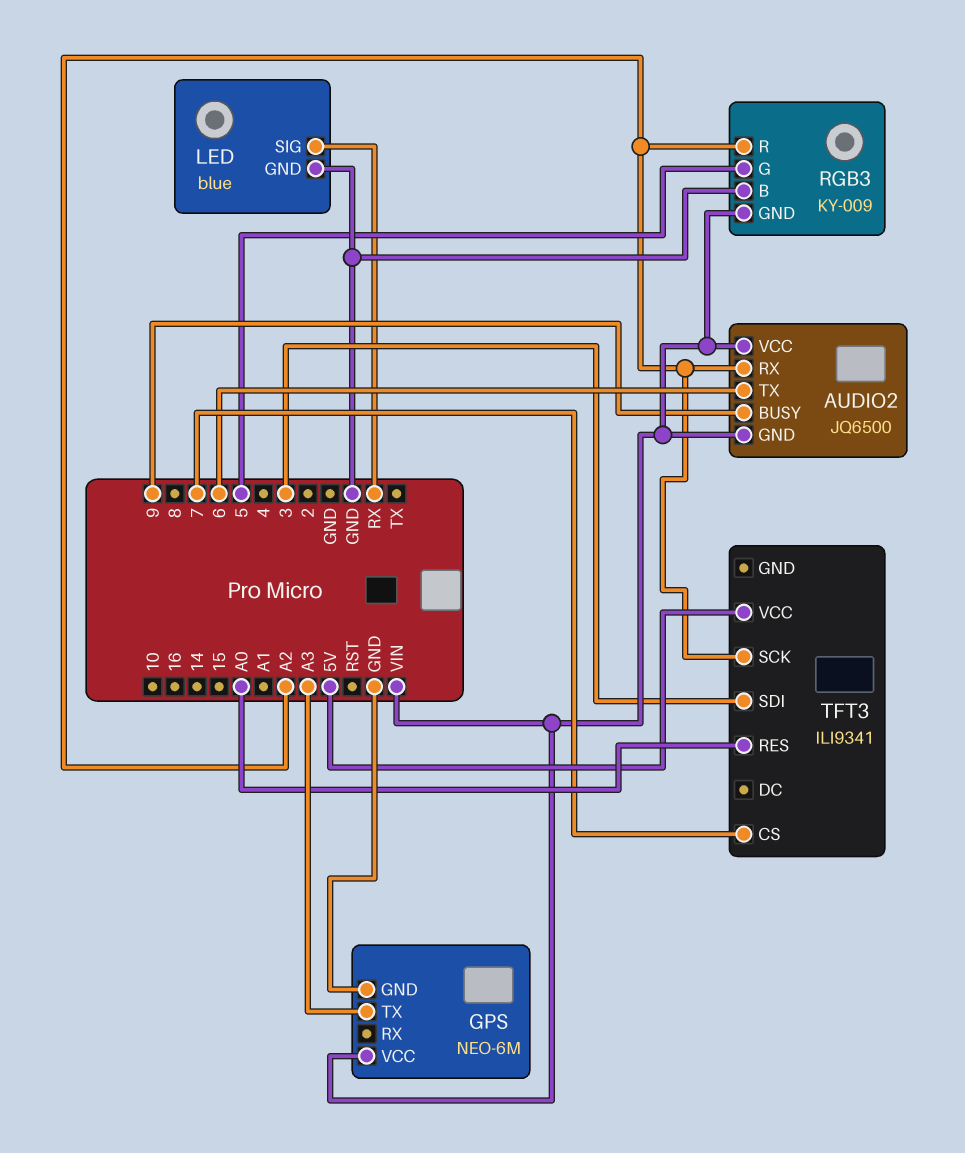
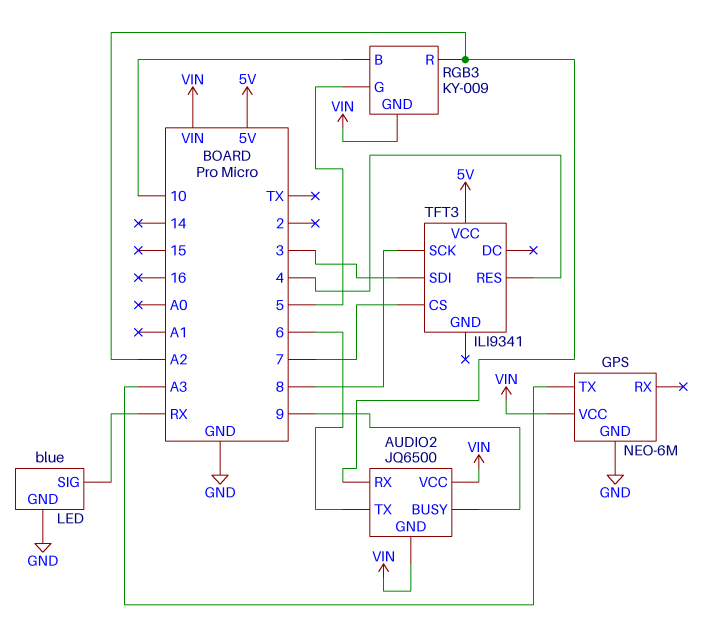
RGB3 pin B: GND -> 10
TFT3 pin RES: A0 -> 4
TFT3 pin SCK: A2 -> 8

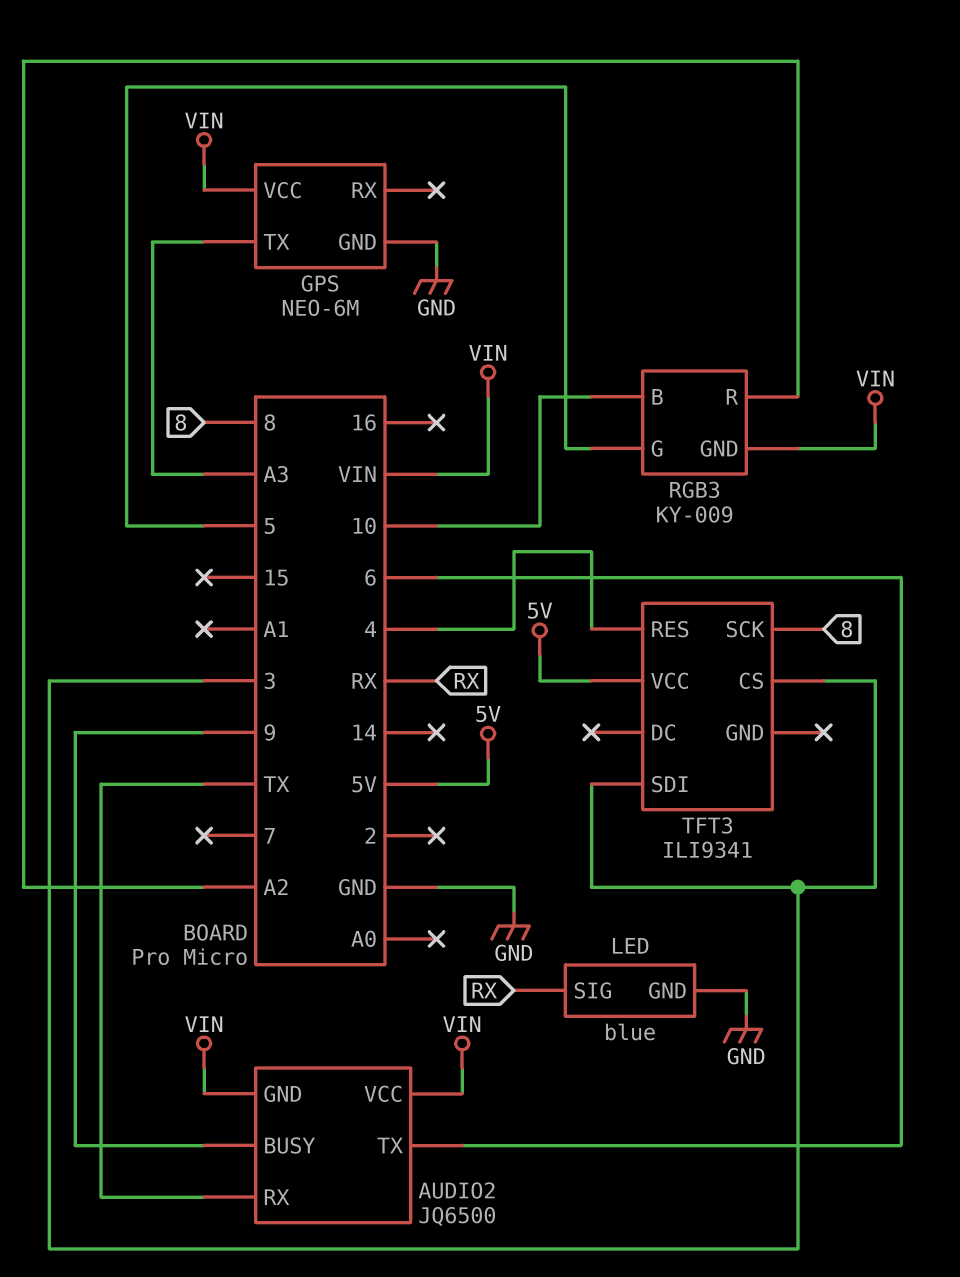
AUDIO2 pin RX: A2 -> TX
TFT3 pin CS: 7 -> 3

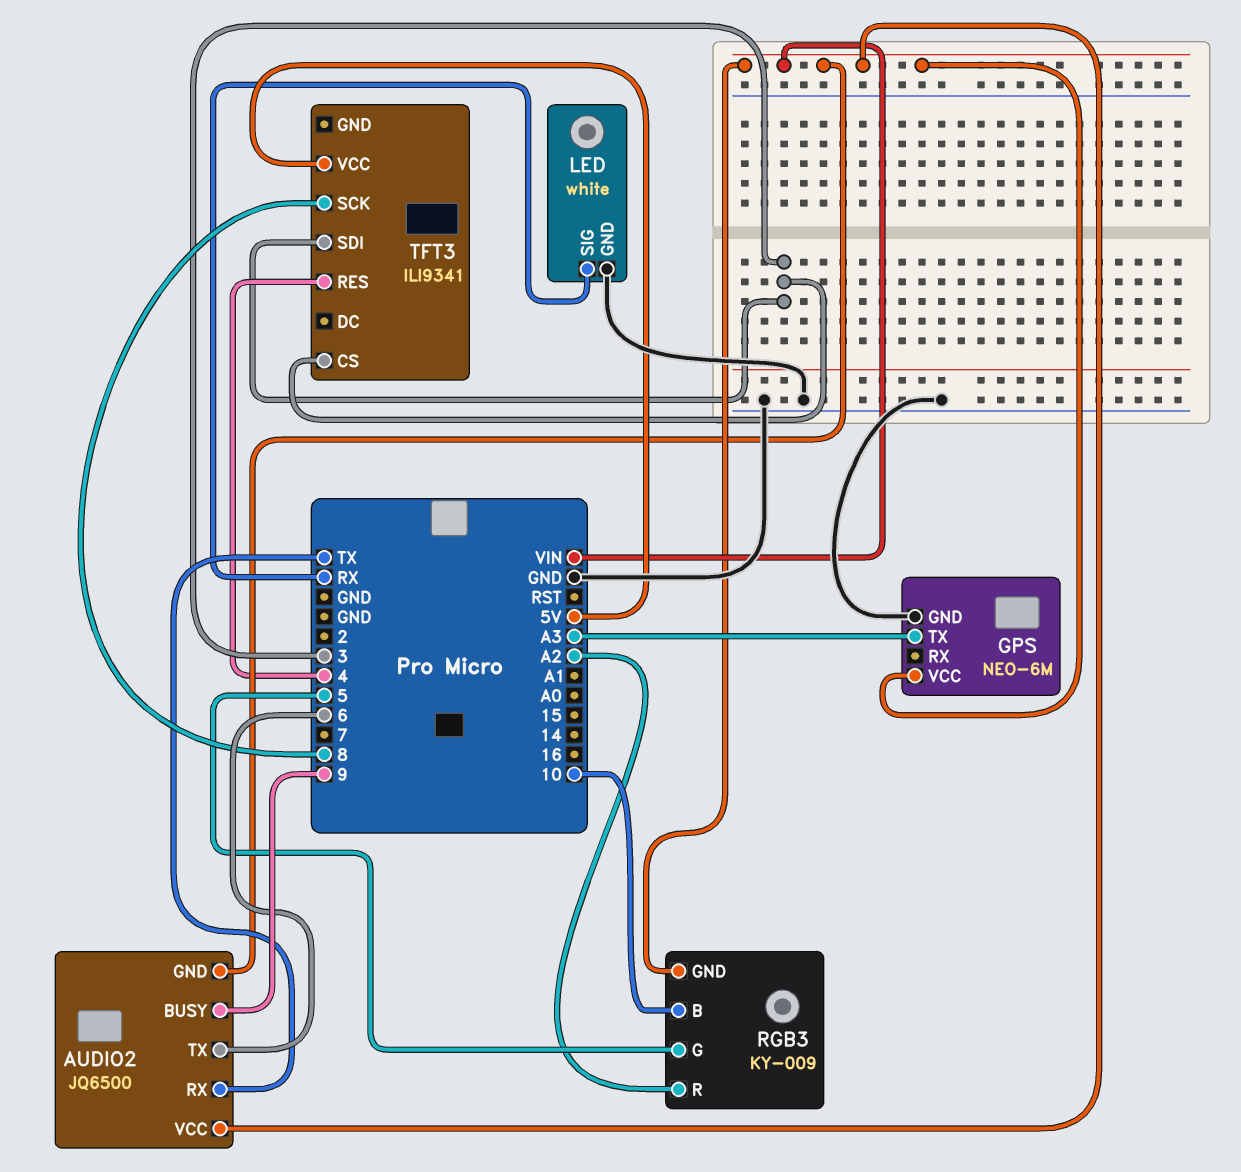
LED: blue -> white

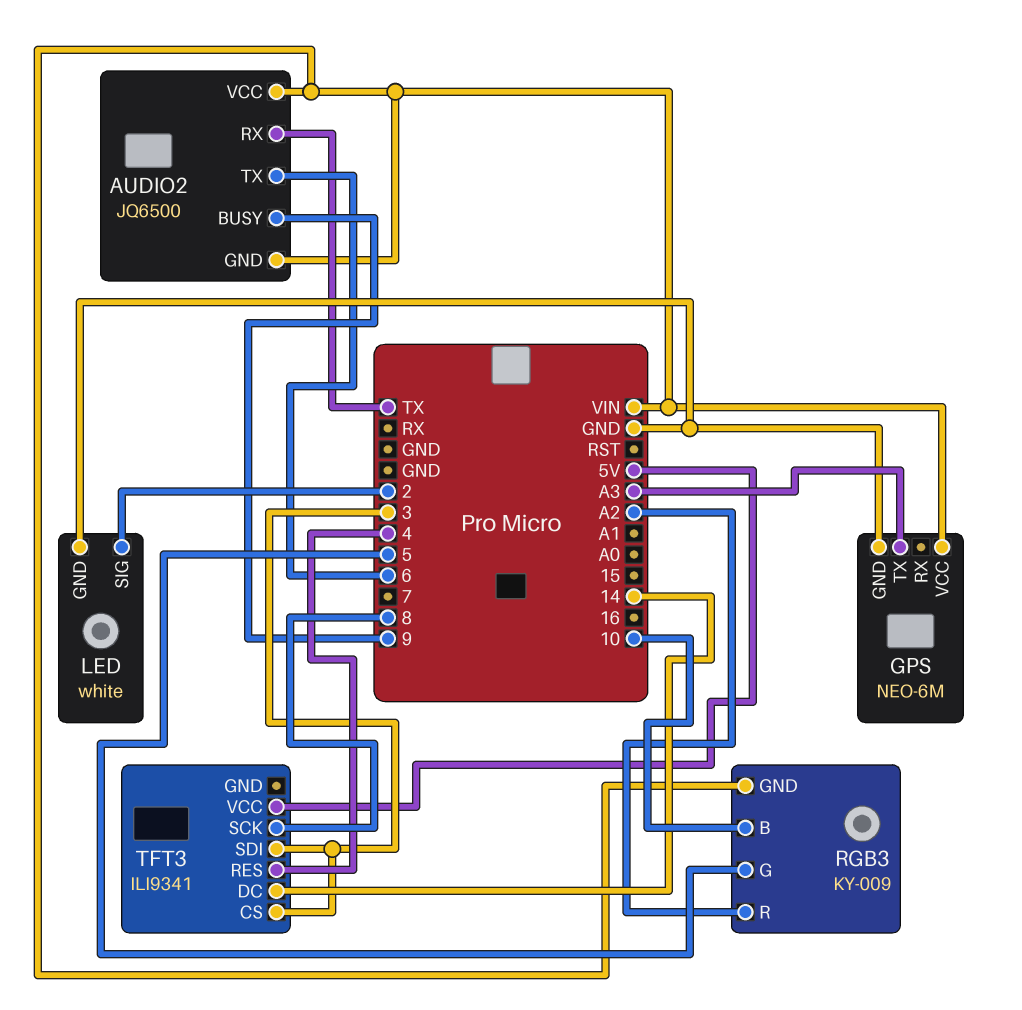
LED pin SIG: RX -> 2
TFT3 pin DC: none -> 14

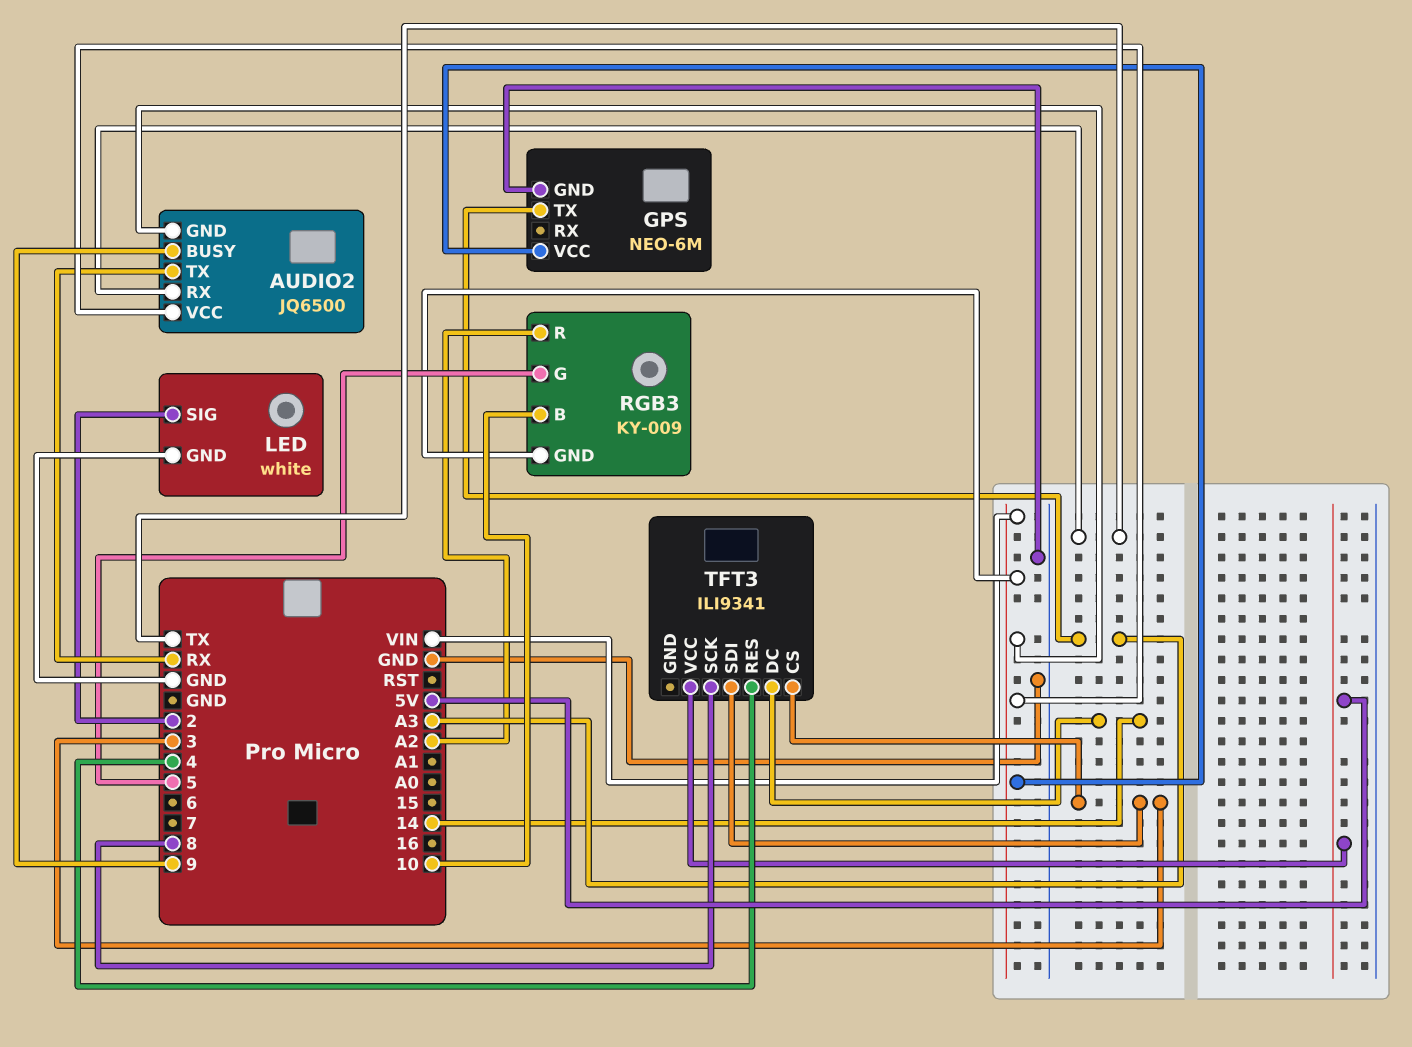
AUDIO2 pin TX: 6 -> RX

